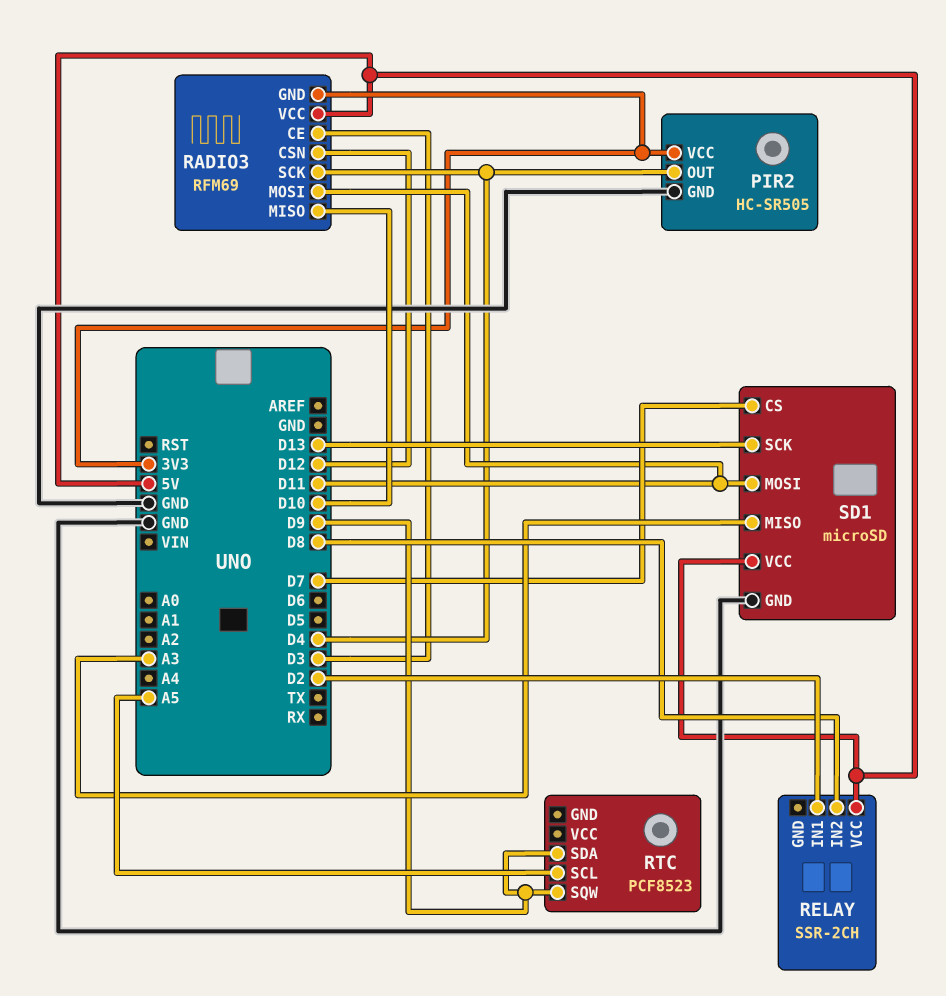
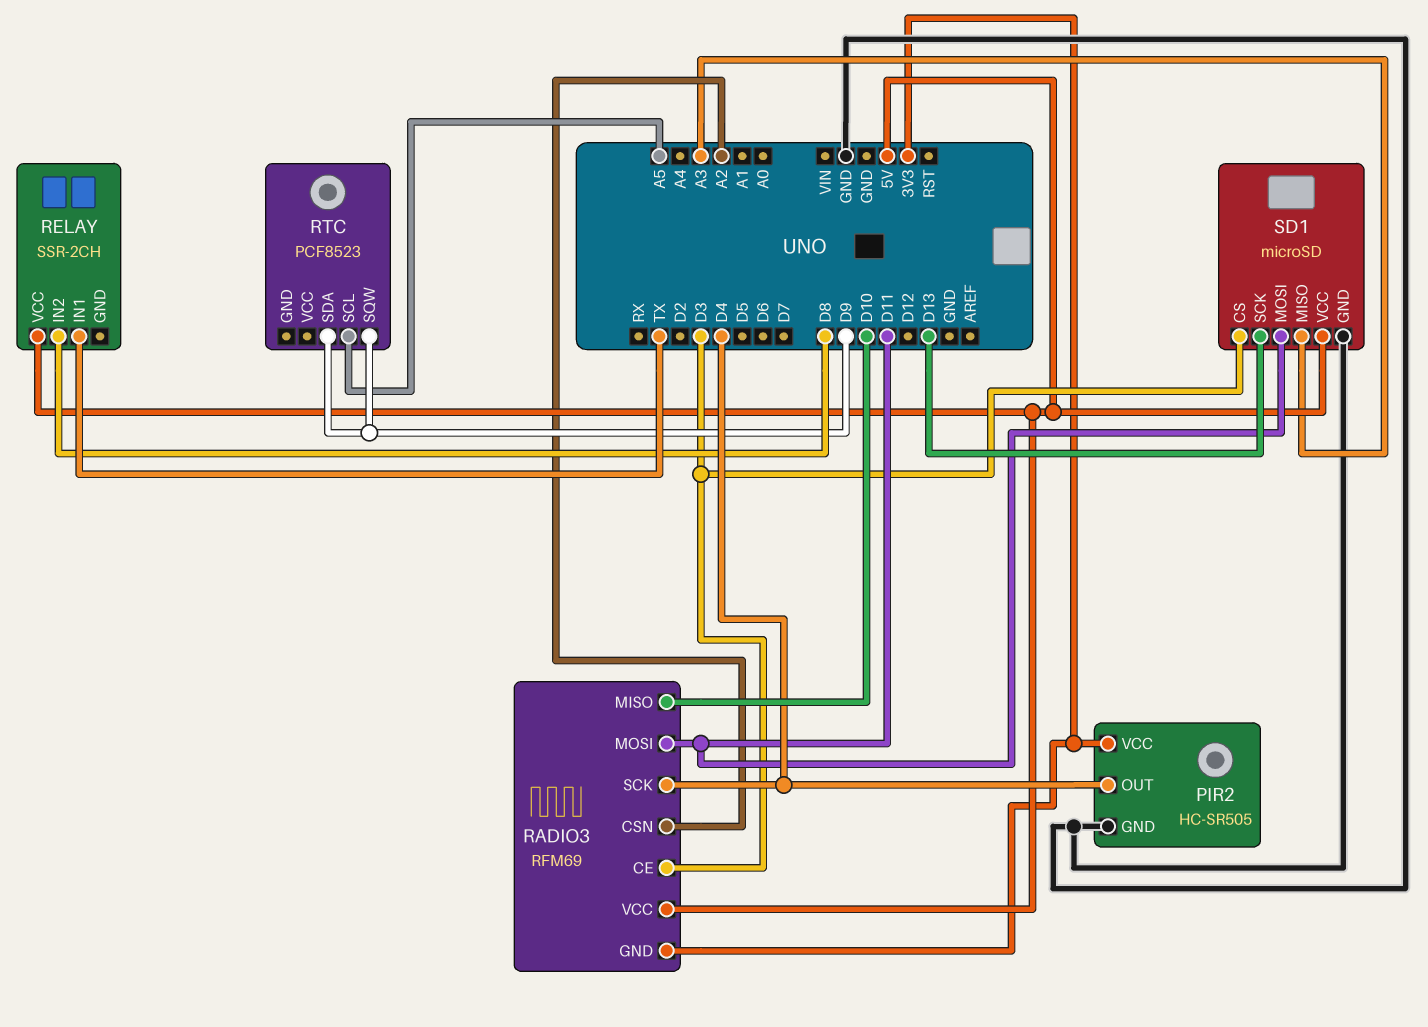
RADIO3 pin CSN: D12 -> A2
RELAY pin IN1: D2 -> TX
SD1 pin CS: D7 -> D3

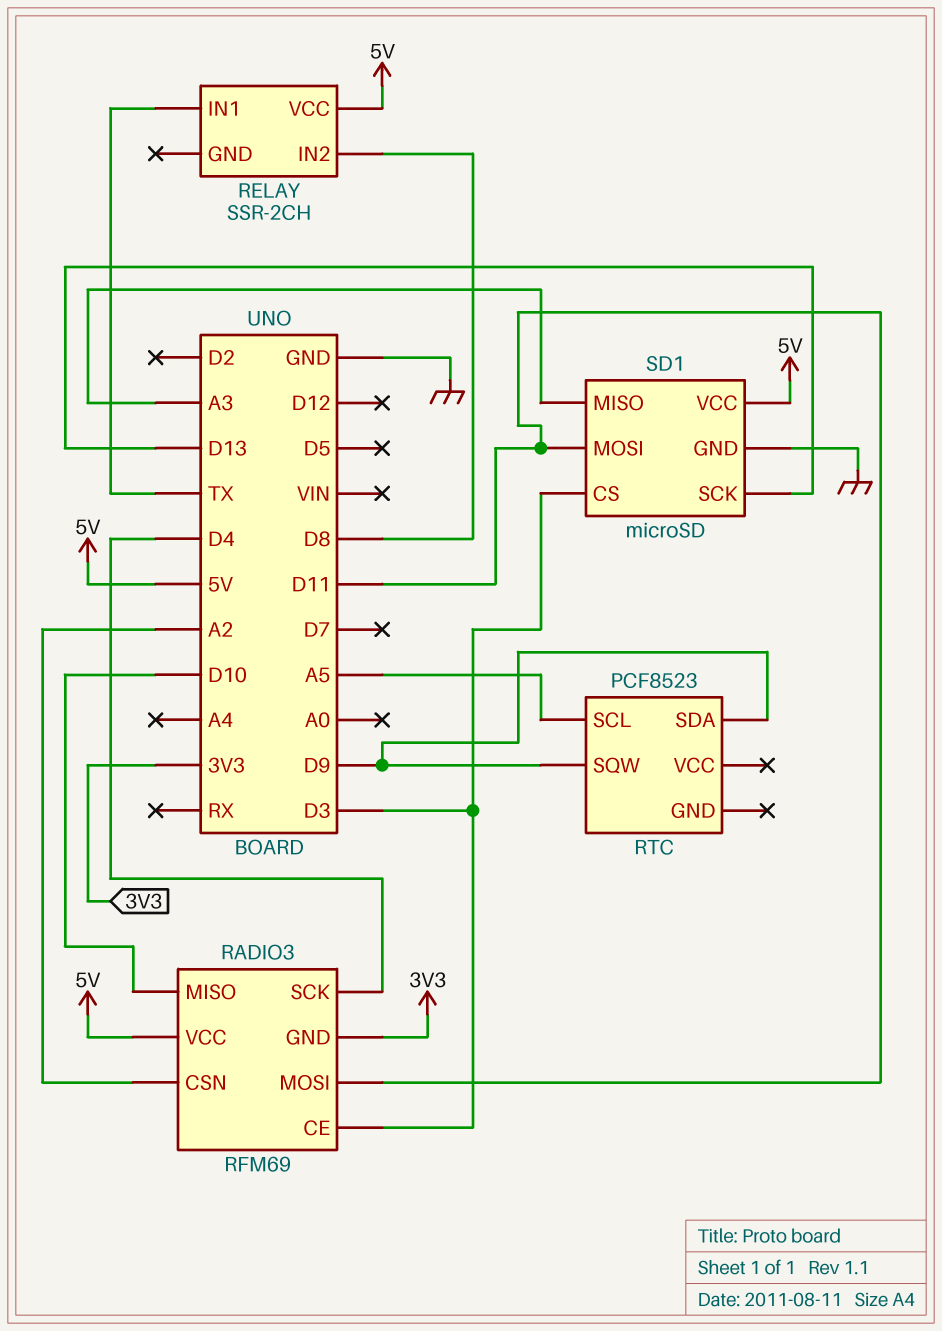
PIR2: HC-SR505 -> none
PIR2 pin GND: GND -> none
PIR2 pin OUT: D4 -> none
PIR2 pin VCC: 3V3 -> none

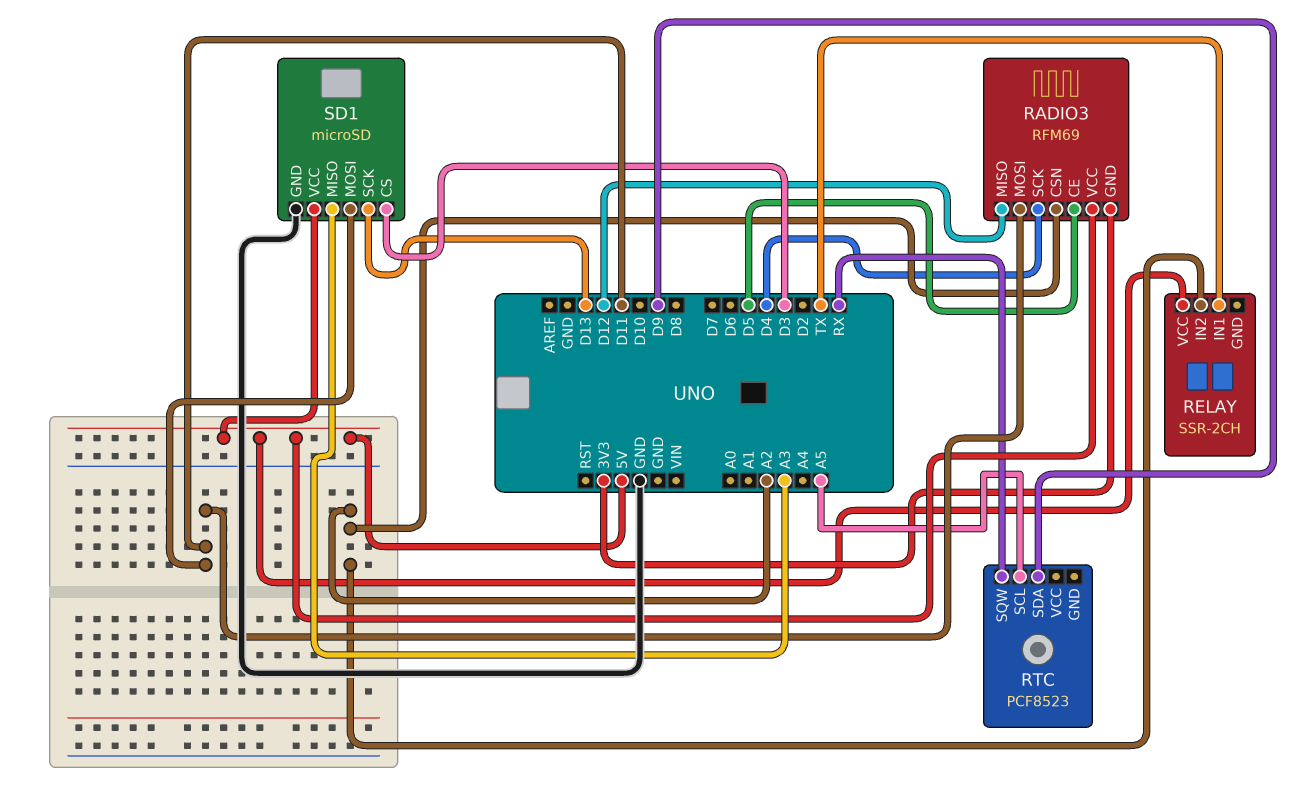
RADIO3 pin CE: D3 -> D5
RADIO3 pin MISO: D10 -> D12
RELAY pin IN2: D8 -> A2
RTC pin SQW: D9 -> RX

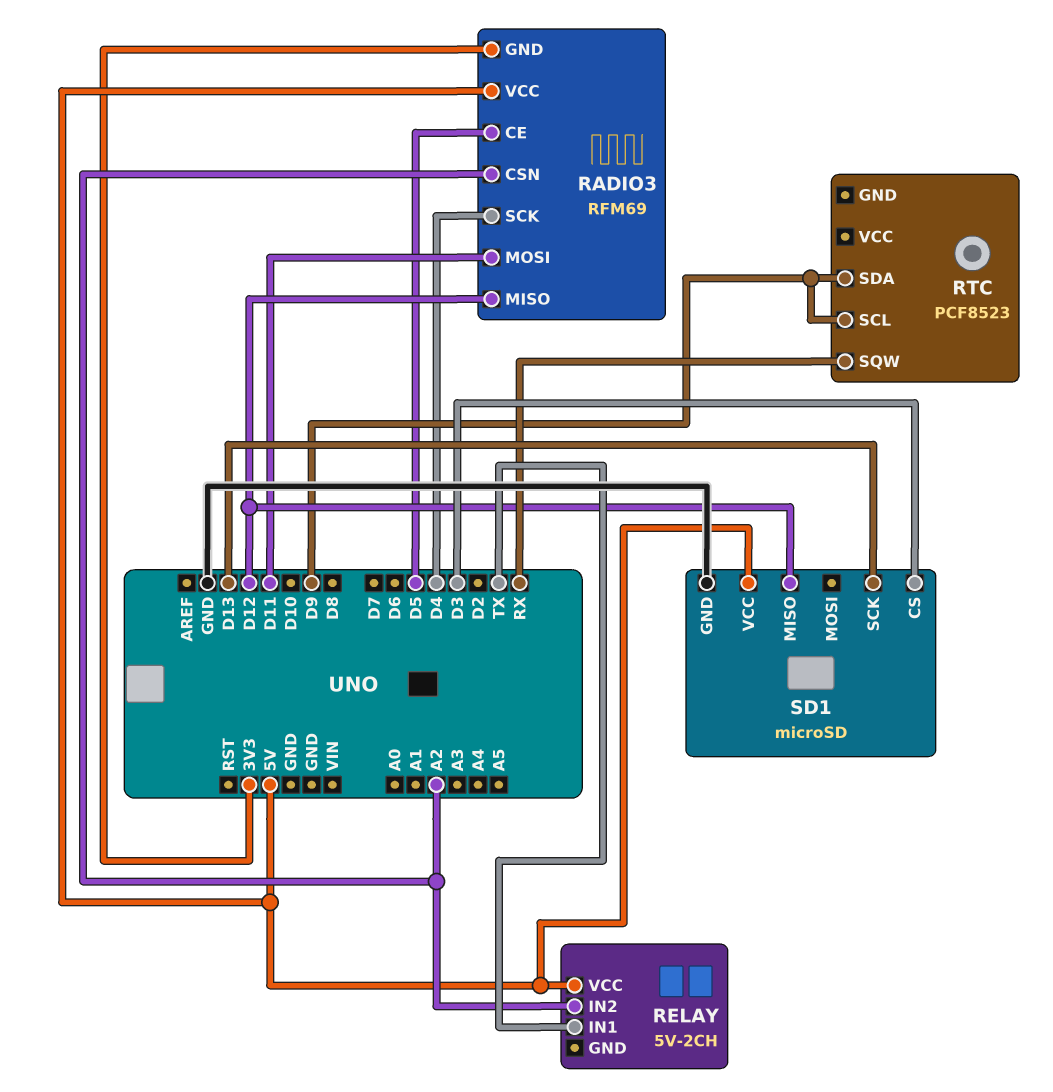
RELAY: SSR-2CH -> 5V-2CH
RTC pin SCL: A5 -> D9
SD1 pin MISO: A3 -> D12
SD1 pin MOSI: D11 -> none

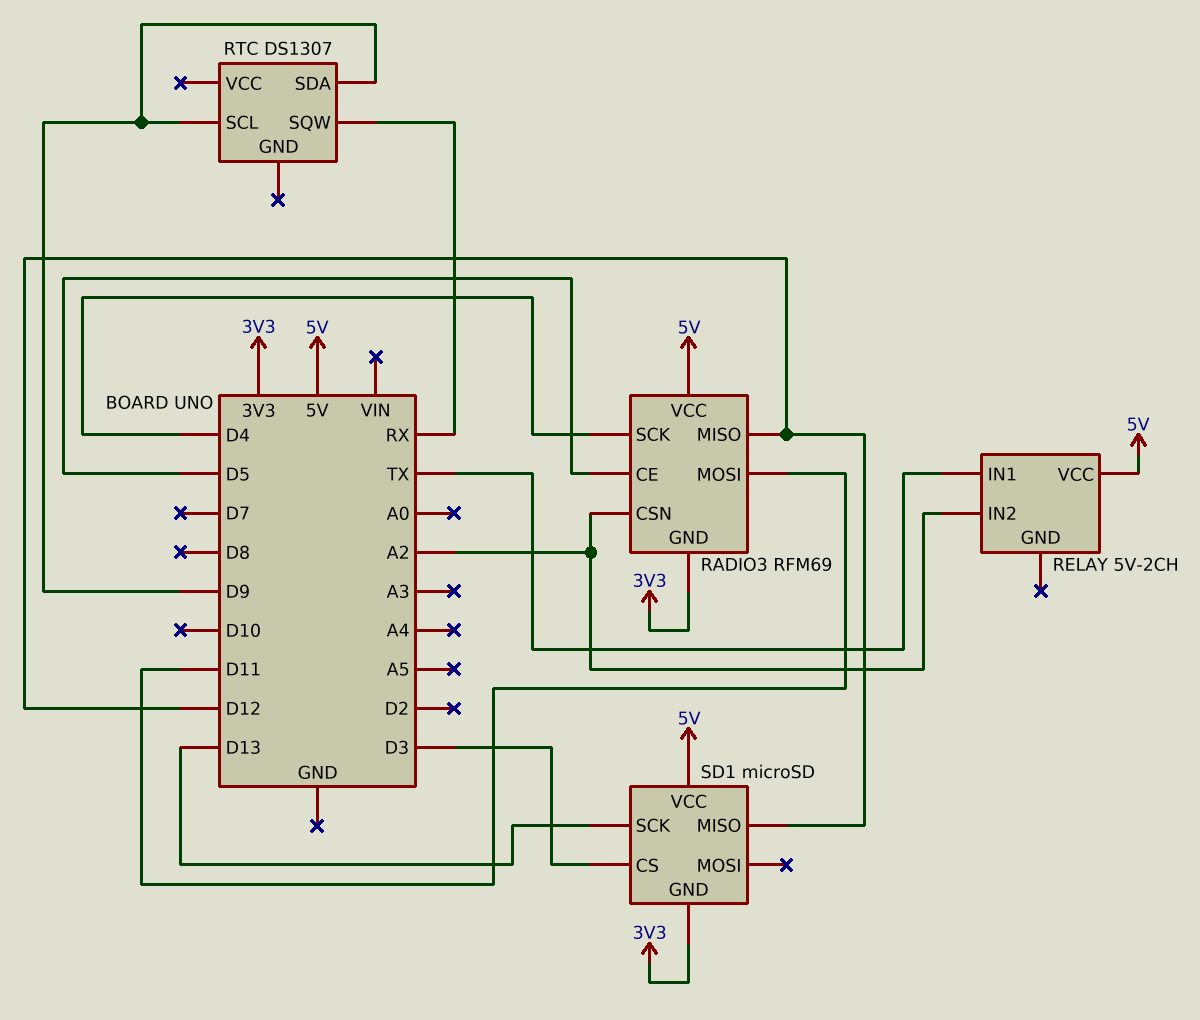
RTC: PCF8523 -> DS1307
SD1 pin GND: GND -> 3V3

